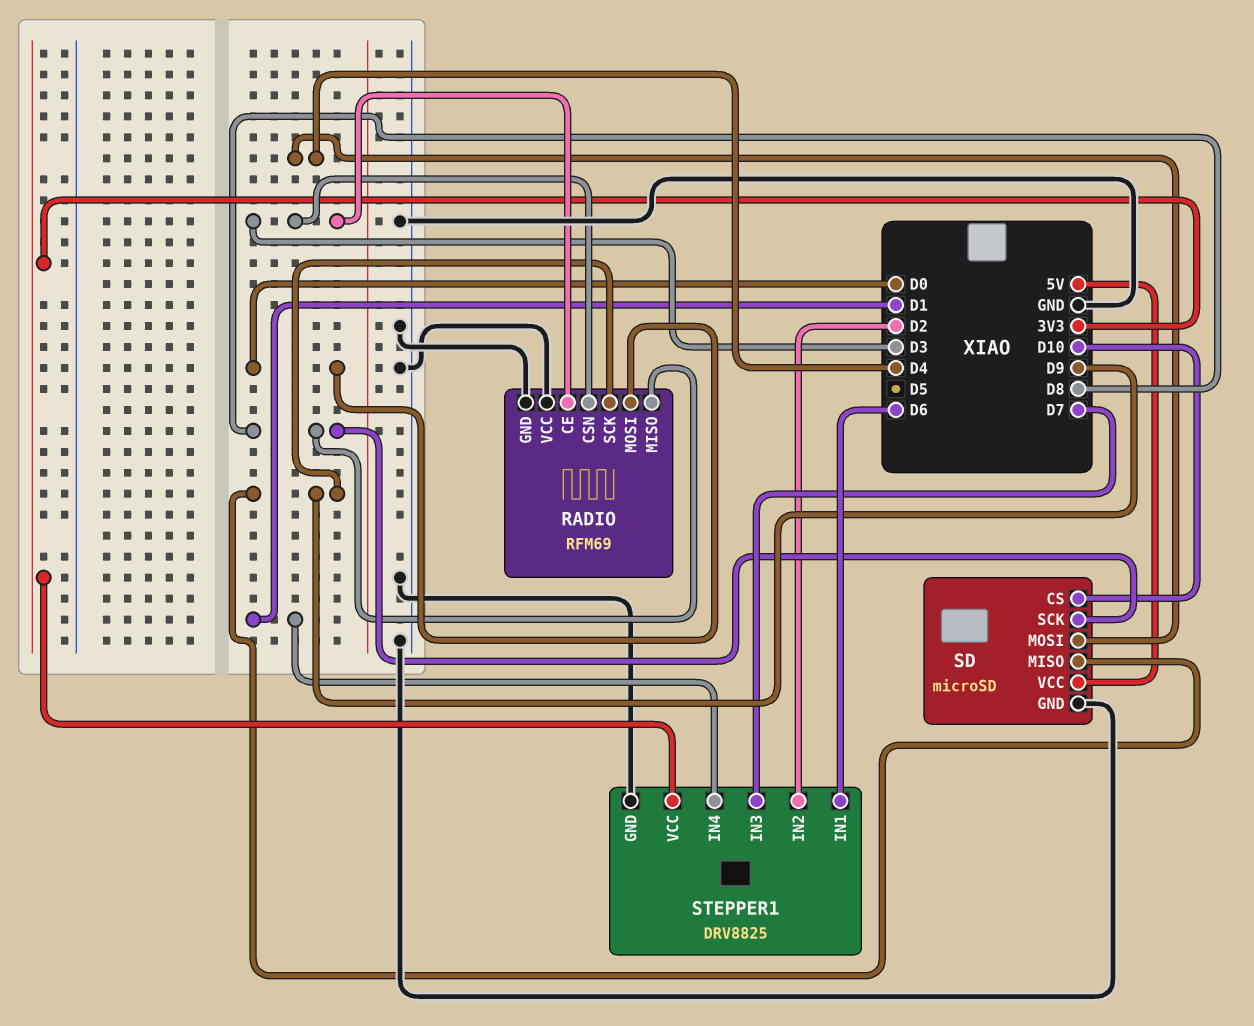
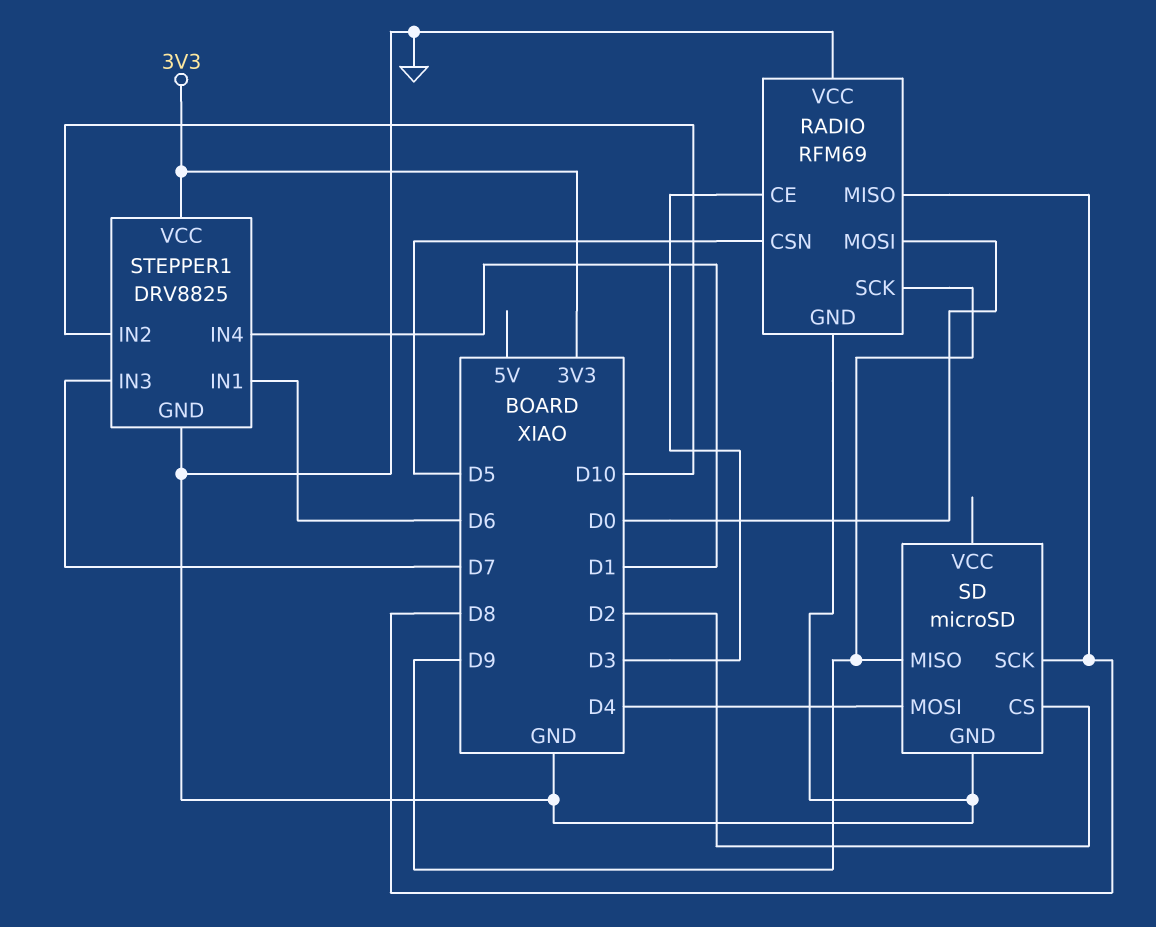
RADIO pin CSN: D3 -> D5
SD pin CS: D10 -> D2
SD pin VCC: 5V -> none
STEPPER1 pin IN2: D2 -> D10

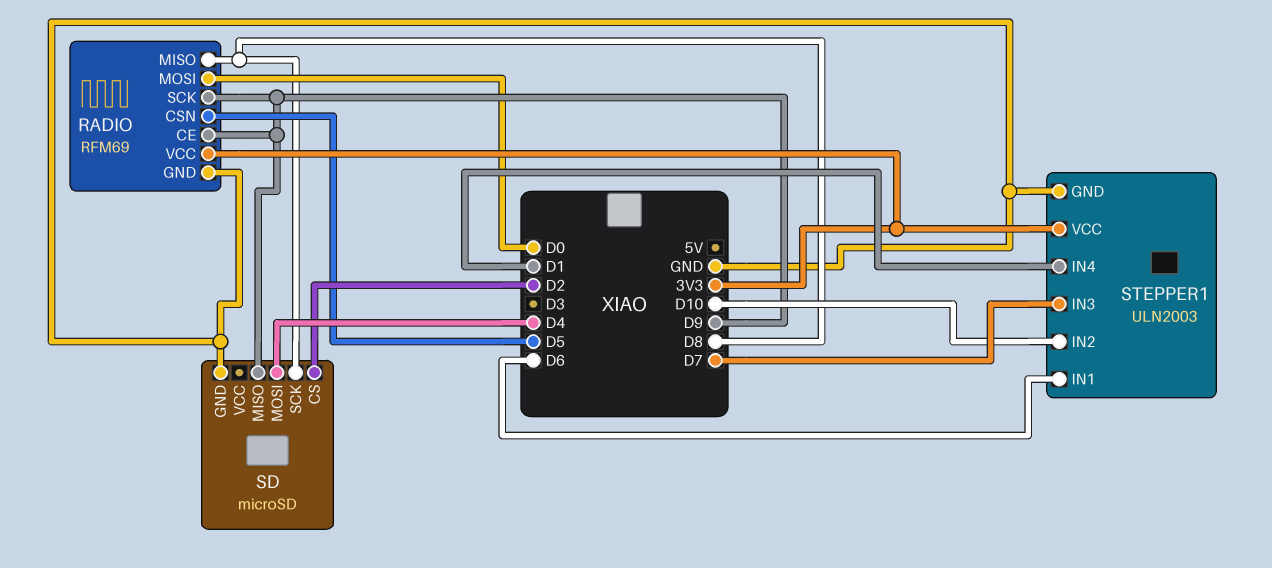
RADIO pin CE: D3 -> D9
RADIO pin VCC: GND -> 3V3
STEPPER1: DRV8825 -> ULN2003

